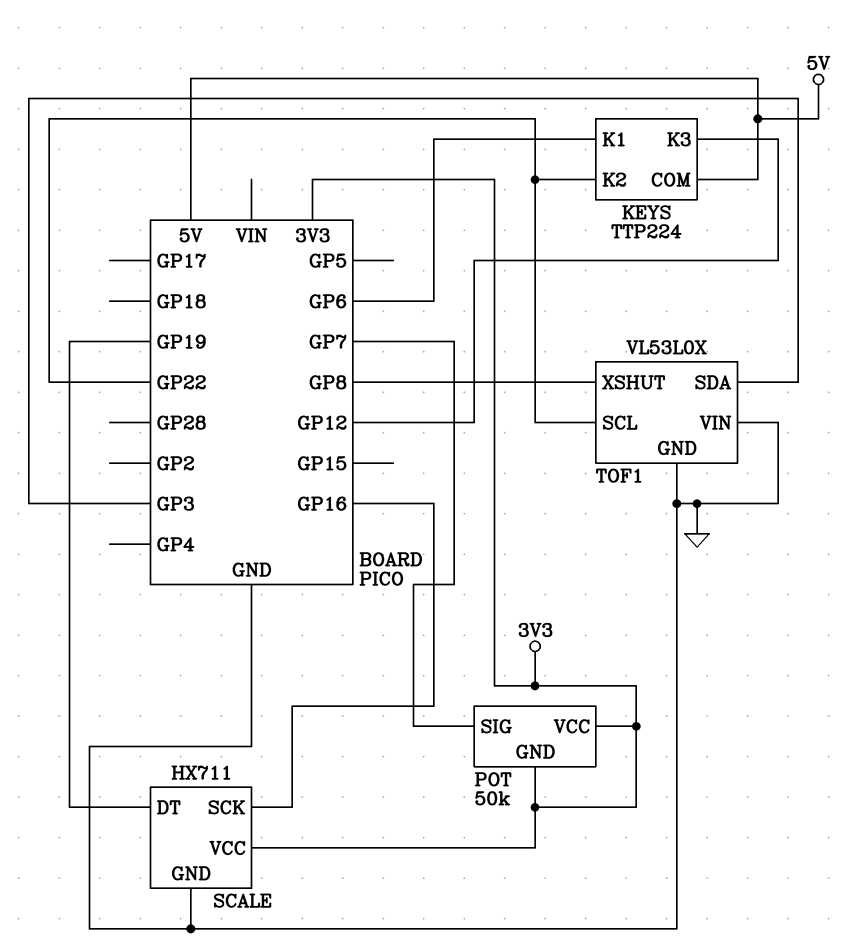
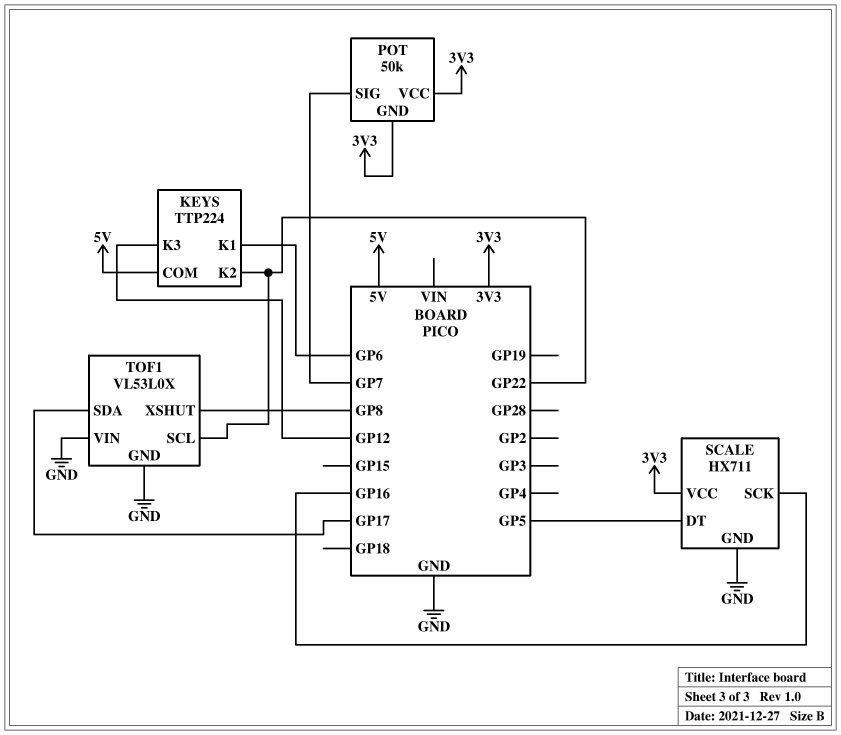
SCALE pin DT: GP19 -> GP5
TOF1 pin SDA: GP3 -> GP17

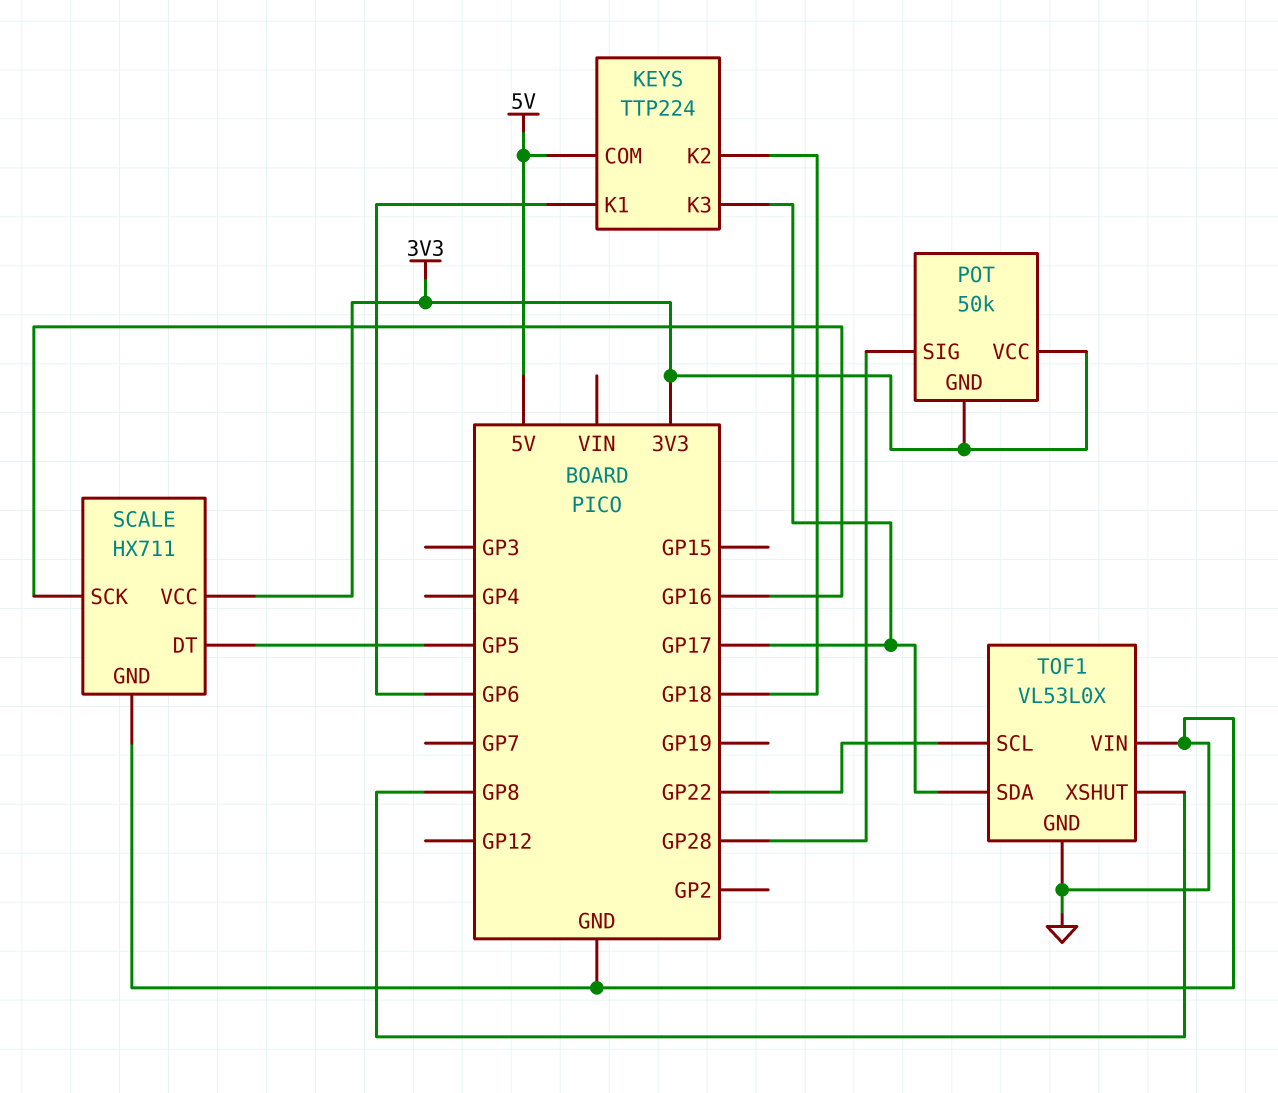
KEYS pin K2: GP22 -> GP18
KEYS pin K3: GP12 -> GP17
POT pin SIG: GP7 -> GP28

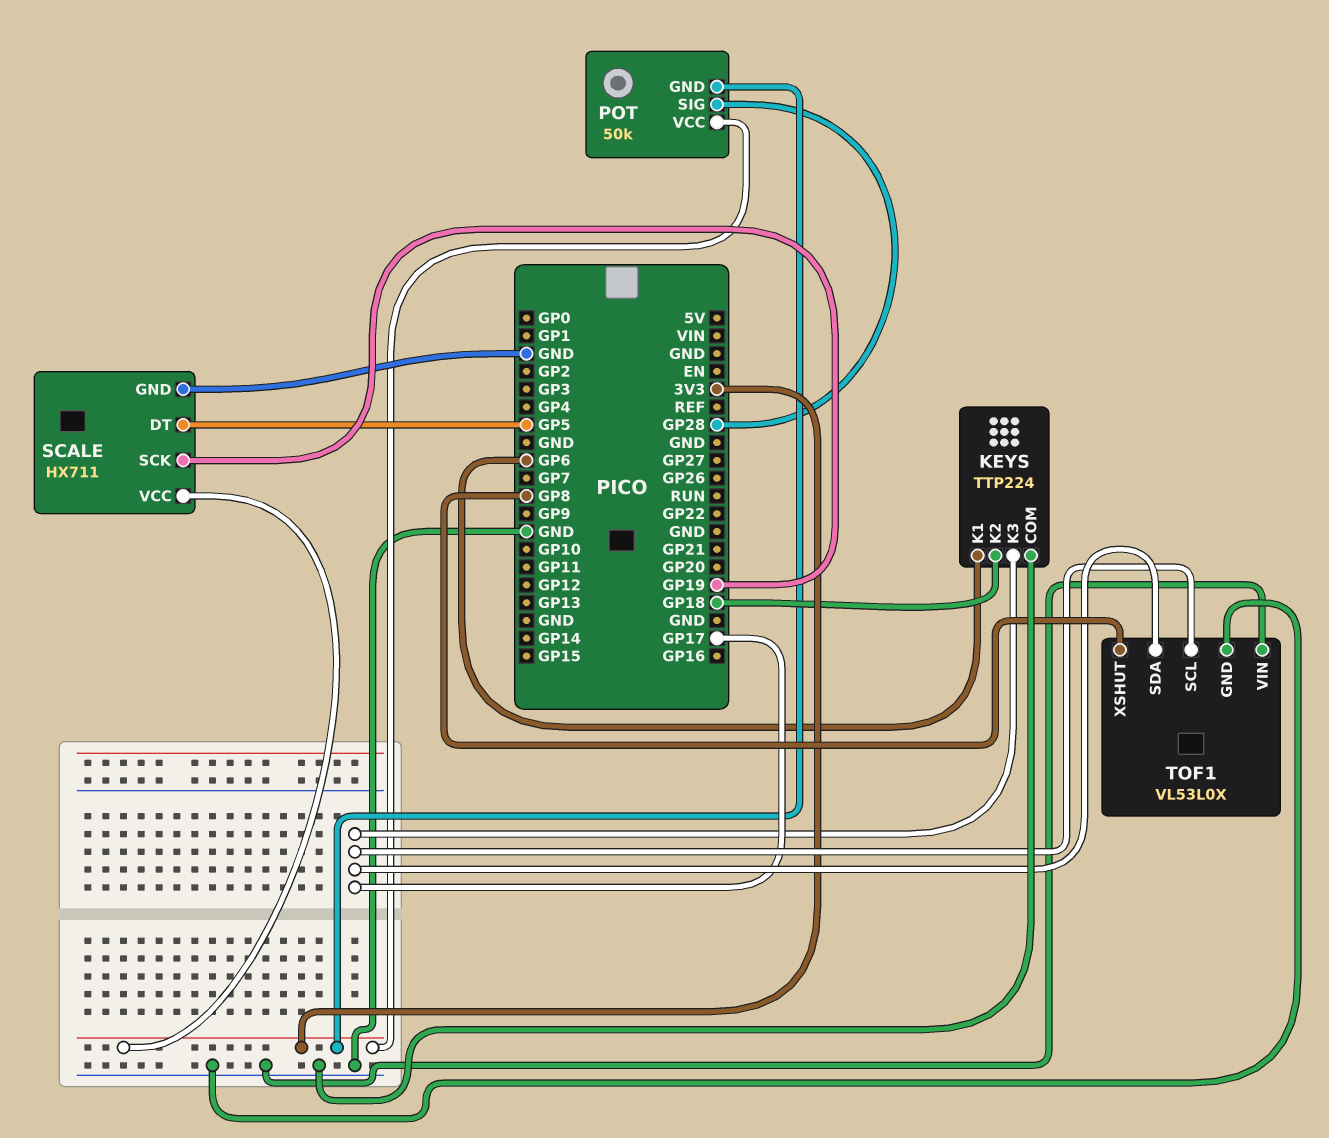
KEYS pin COM: 5V -> GND
SCALE pin SCK: GP16 -> GP19
TOF1 pin SCL: GP22 -> GP17

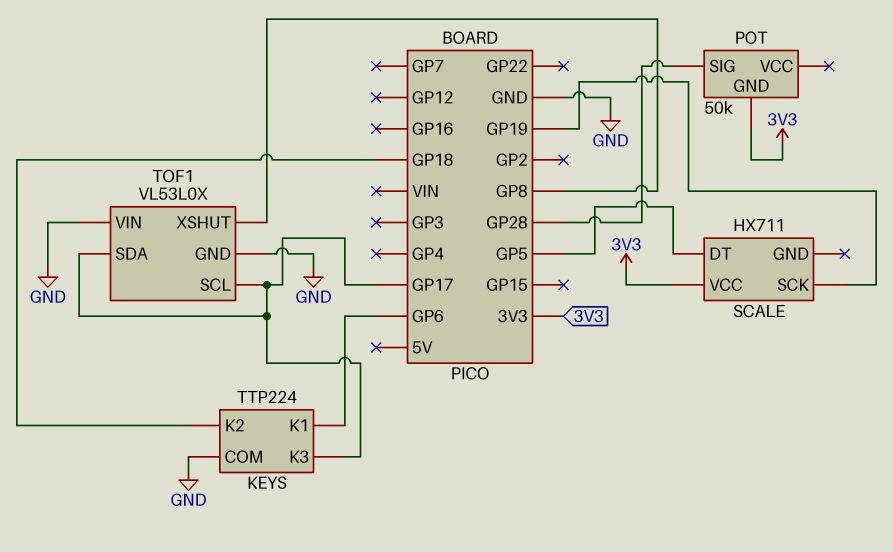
POT pin VCC: 3V3 -> none
SCALE pin GND: GND -> none

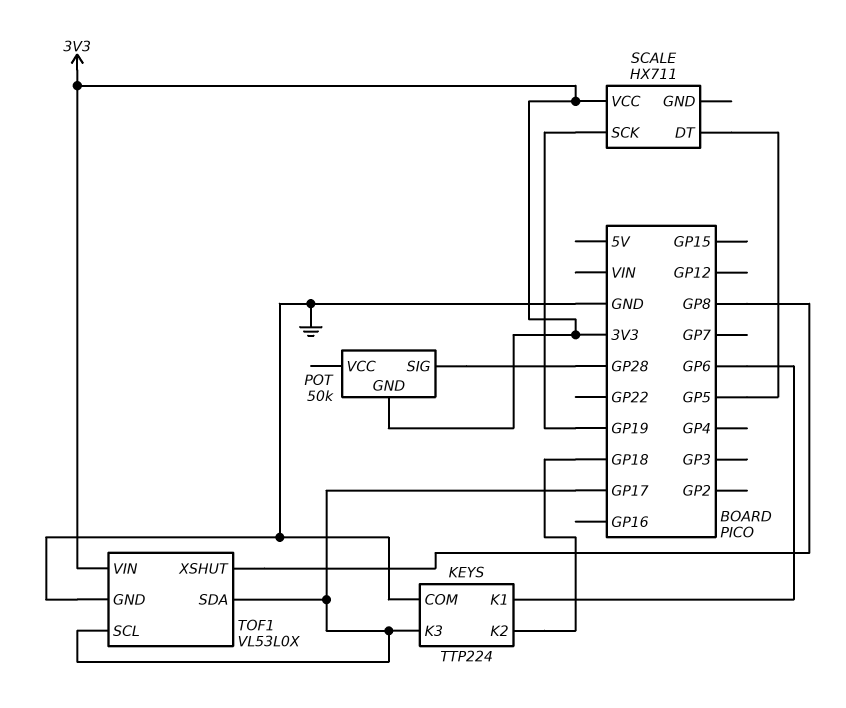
TOF1 pin VIN: GND -> 3V3

